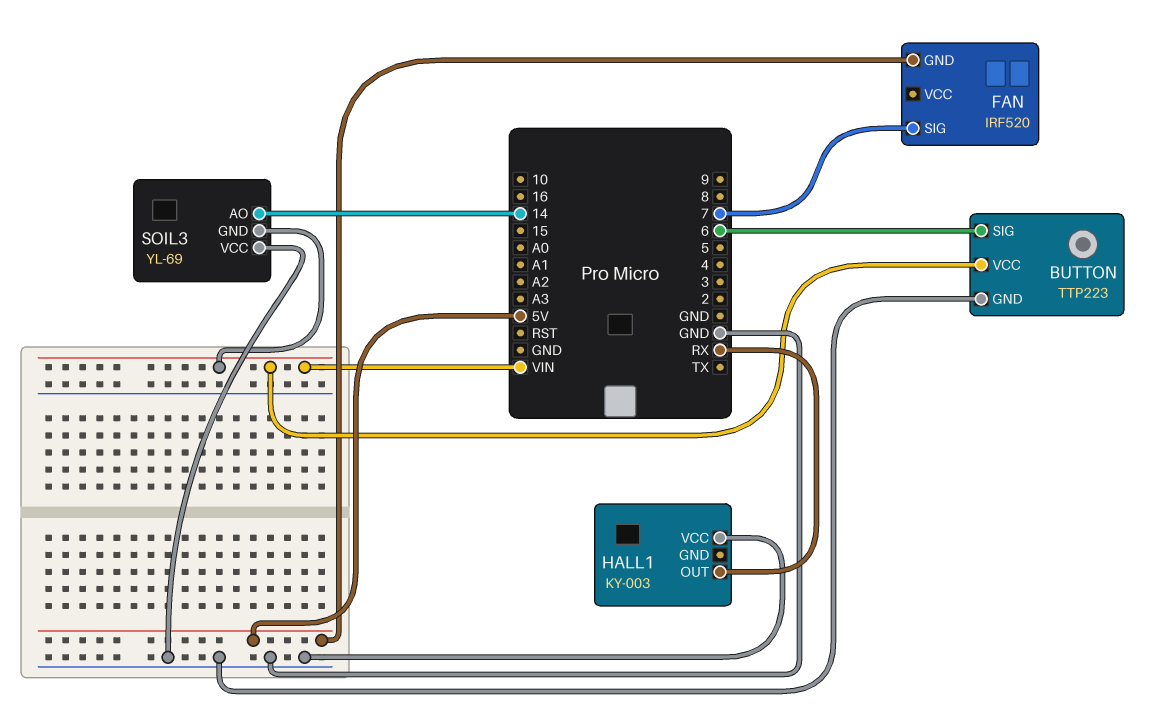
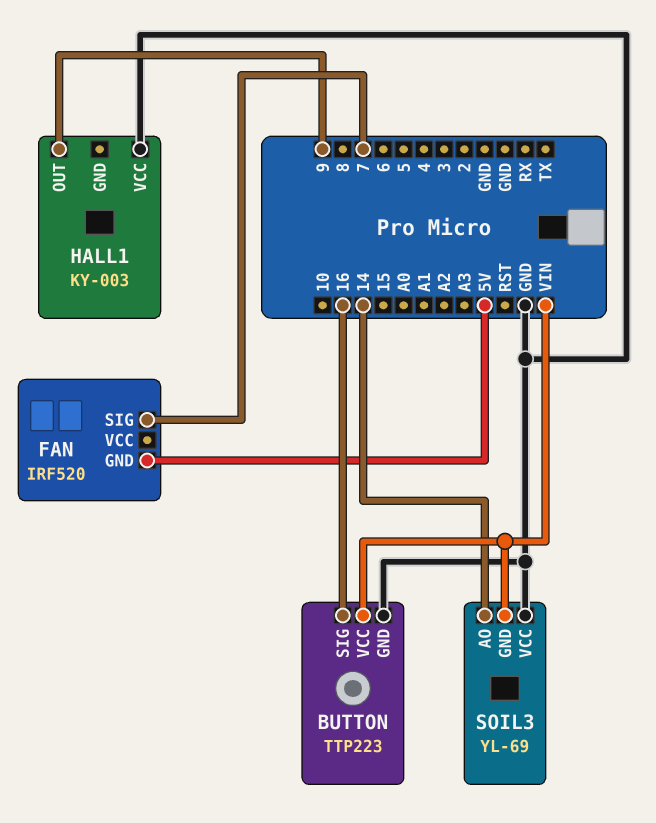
BUTTON pin SIG: 6 -> 16
HALL1 pin OUT: RX -> 9

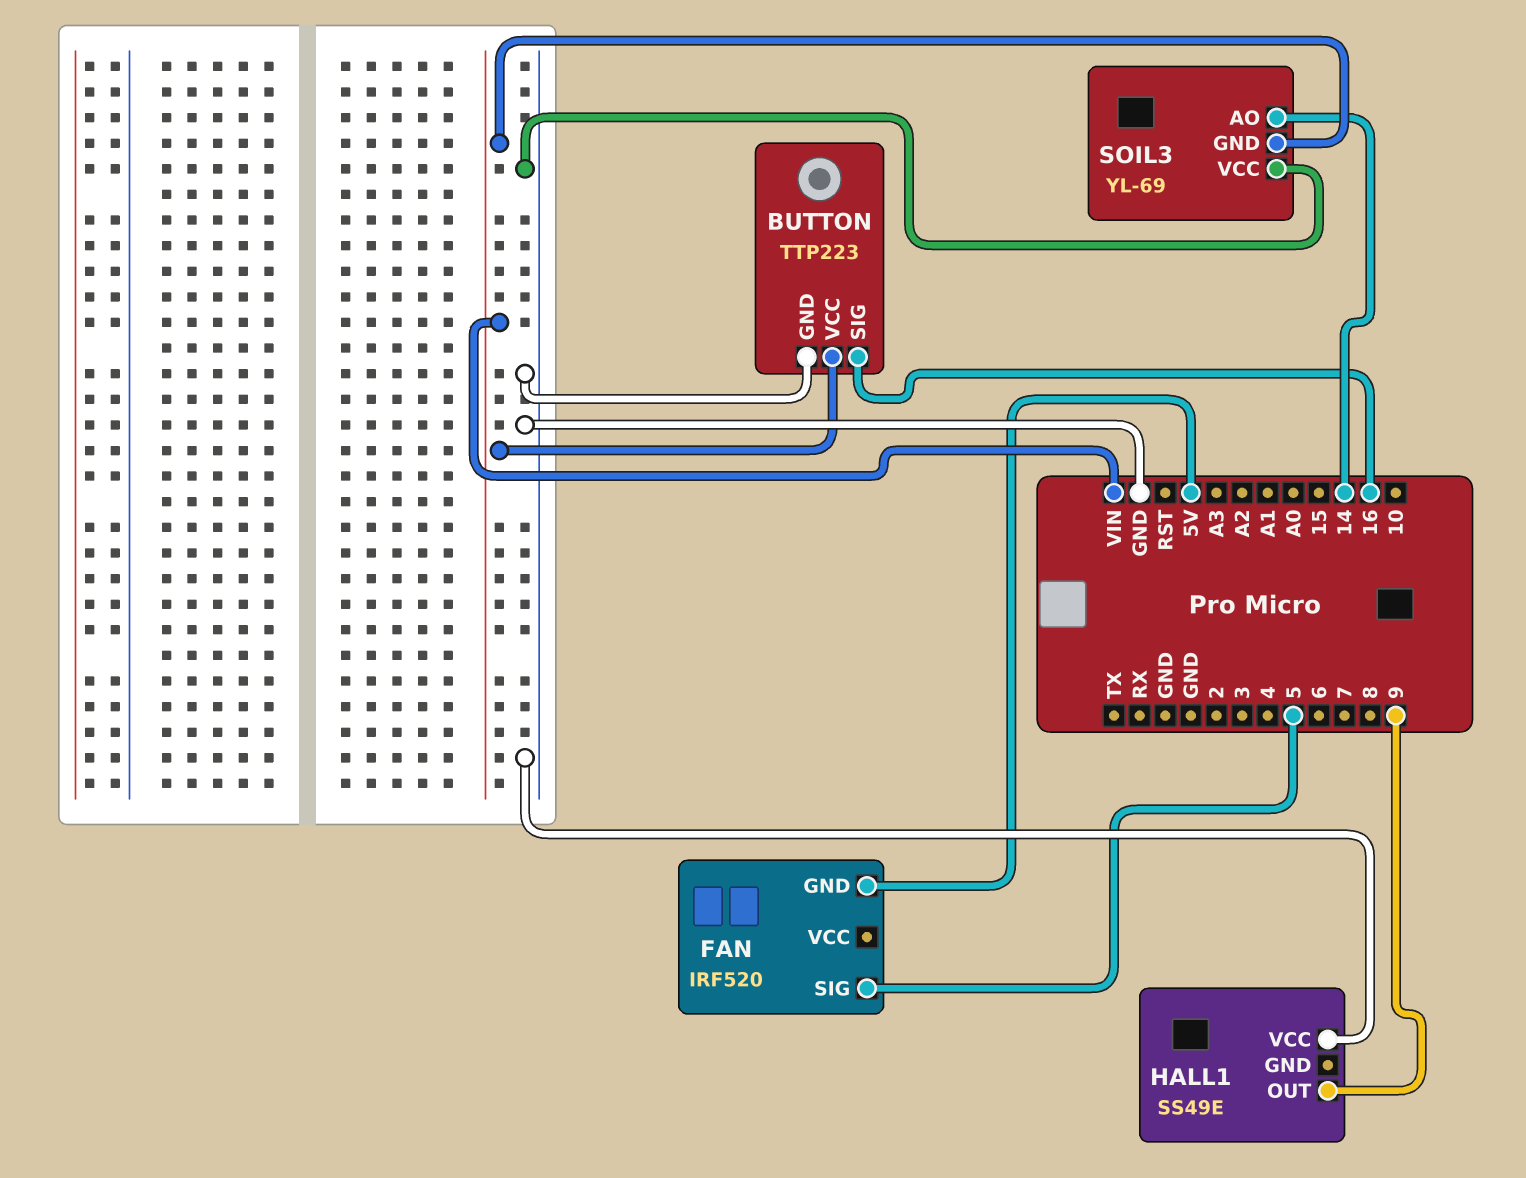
FAN pin SIG: 7 -> 5
HALL1: KY-003 -> SS49E

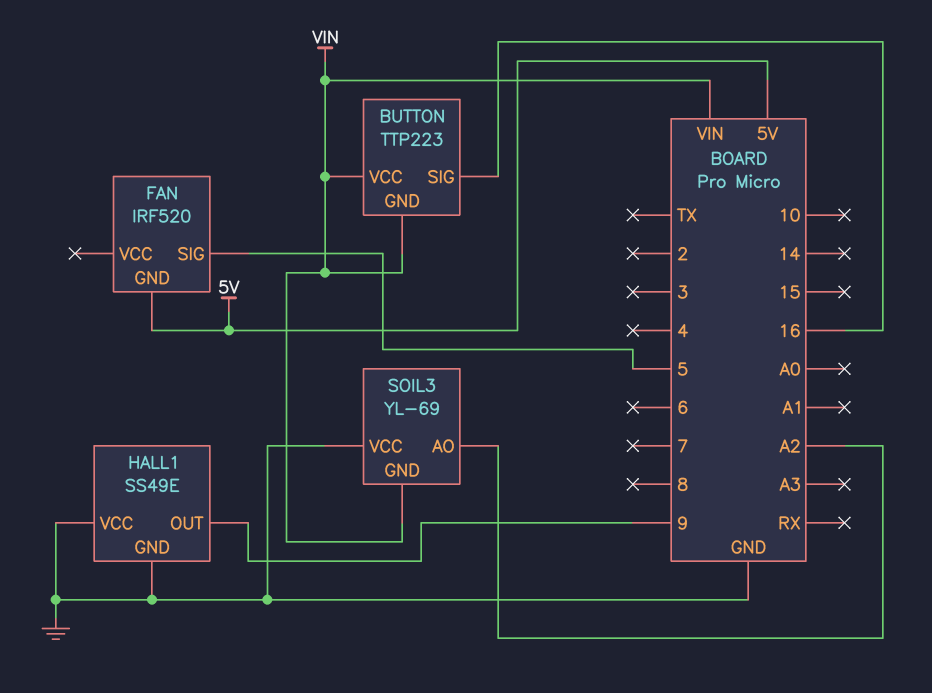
BUTTON pin GND: GND -> VIN
HALL1 pin GND: none -> GND
SOIL3 pin AO: 14 -> A2

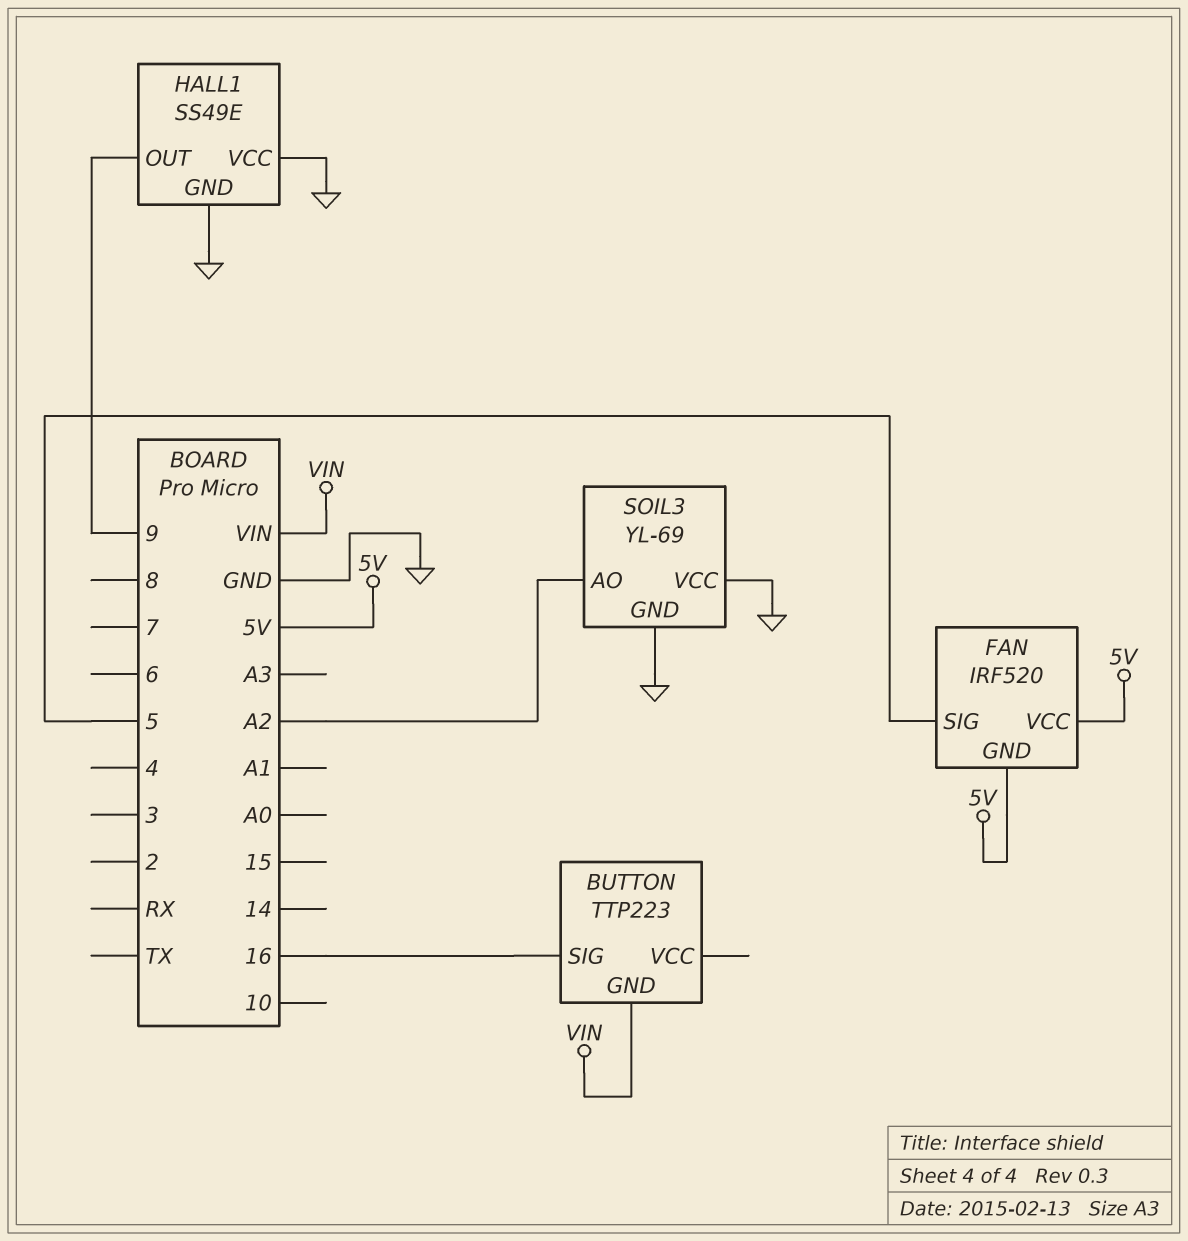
BUTTON pin VCC: VIN -> none
FAN pin VCC: none -> 5V
SOIL3 pin GND: VIN -> GND

